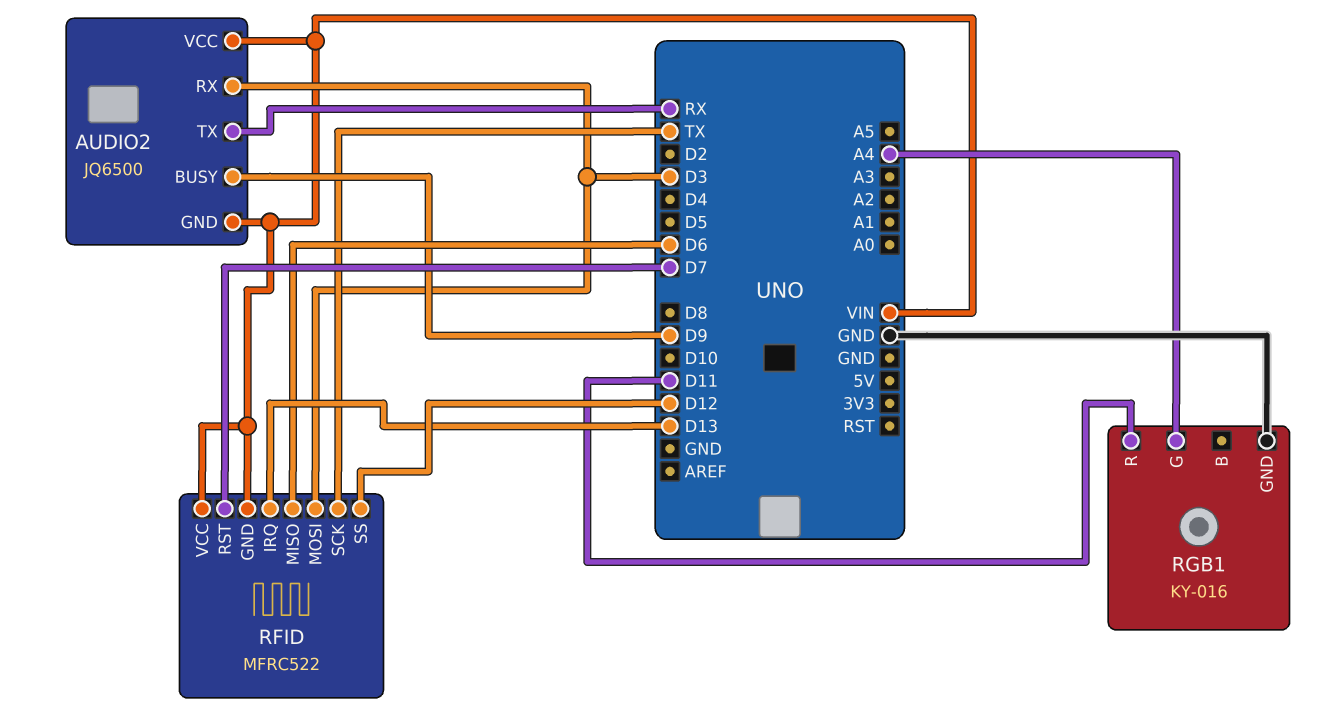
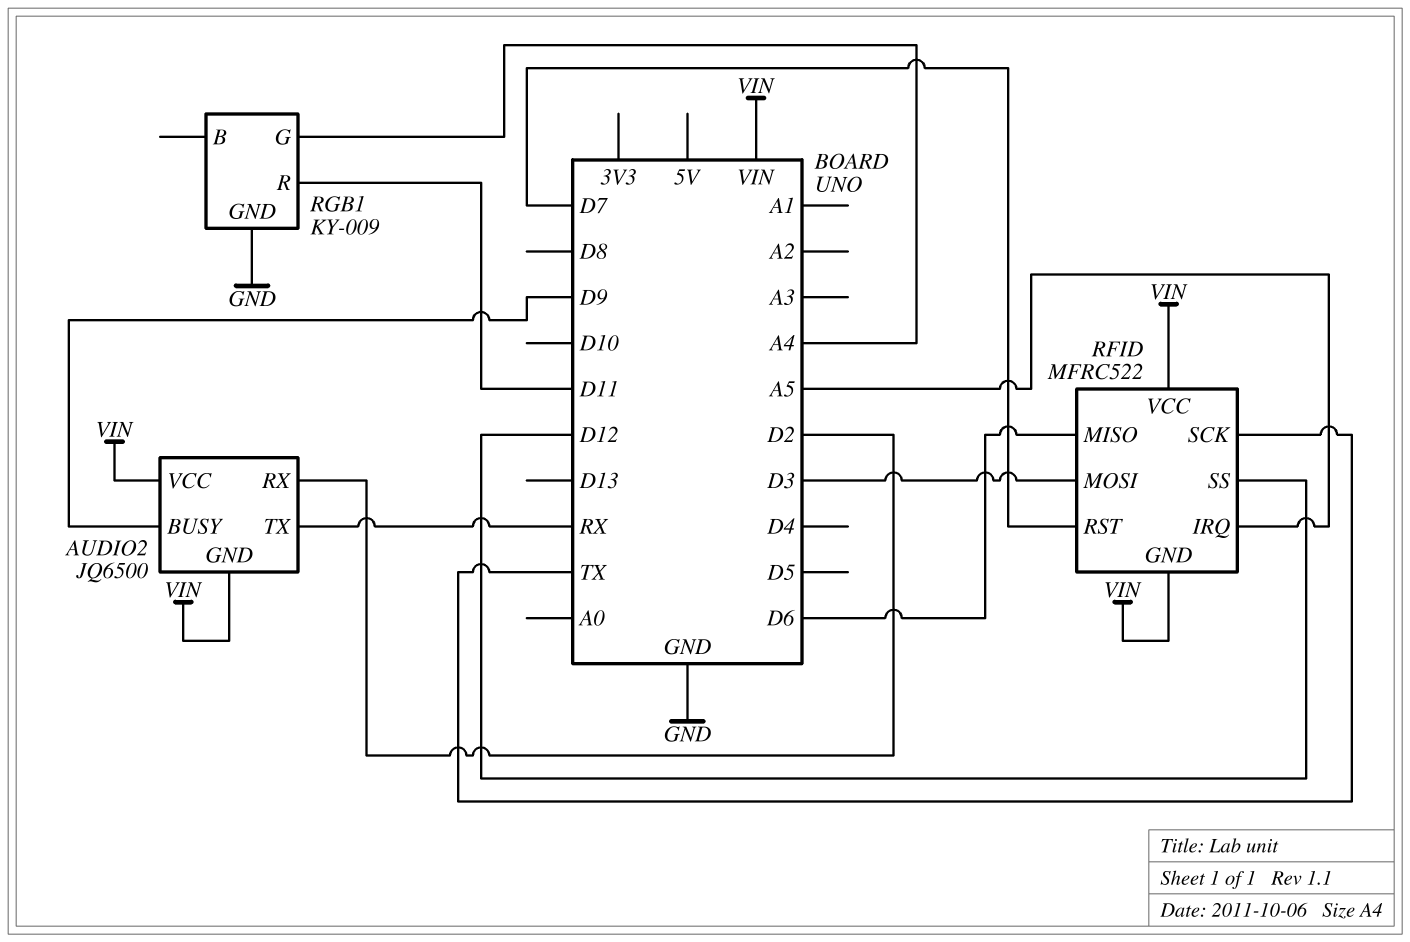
AUDIO2 pin RX: D3 -> D2
RFID pin IRQ: D13 -> A5
RGB1: KY-016 -> KY-009

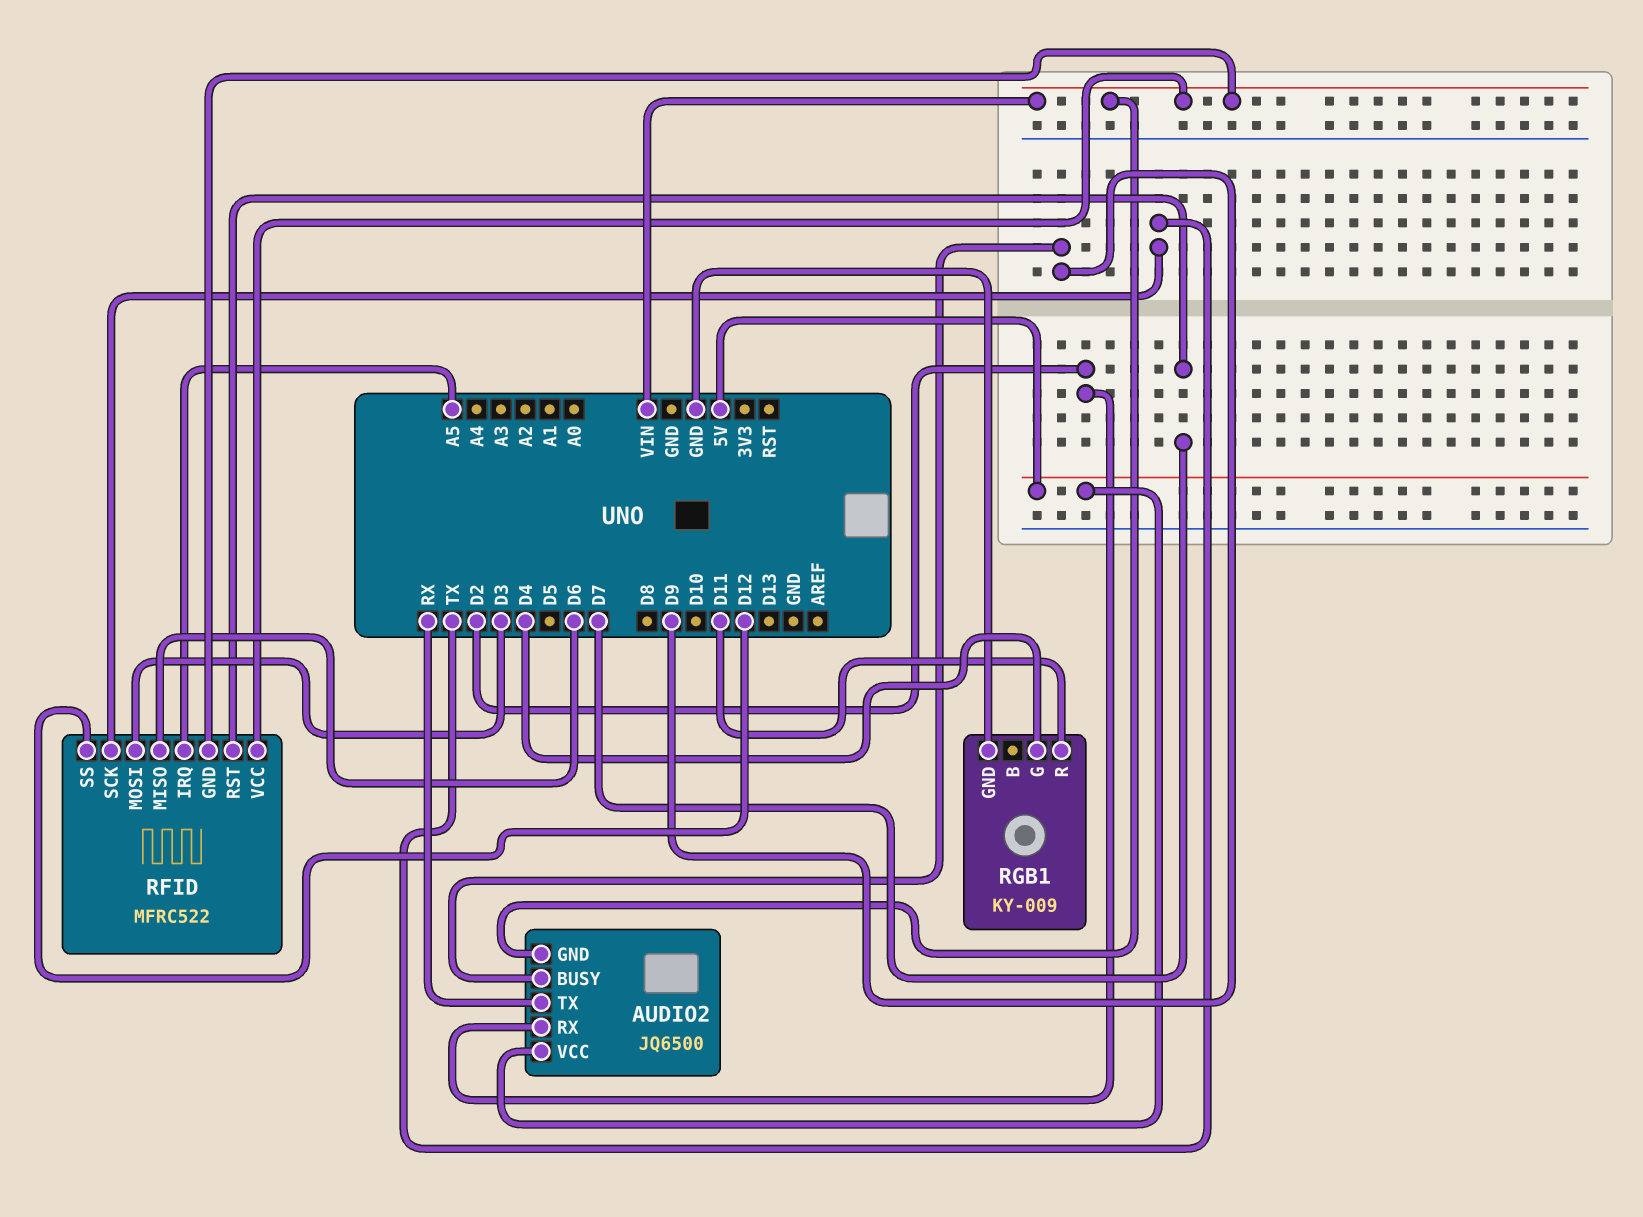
AUDIO2 pin VCC: VIN -> 5V
RGB1 pin G: A4 -> D4

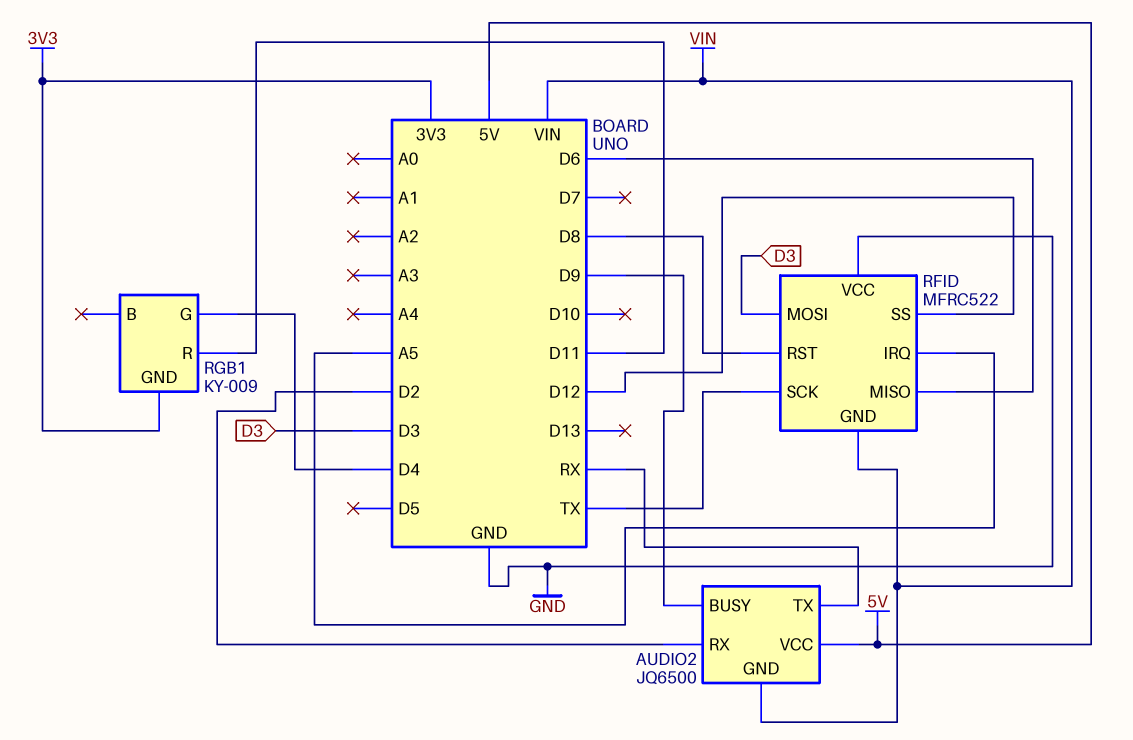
RFID pin RST: D7 -> D8
RFID pin VCC: VIN -> GND
RGB1 pin GND: GND -> 3V3

